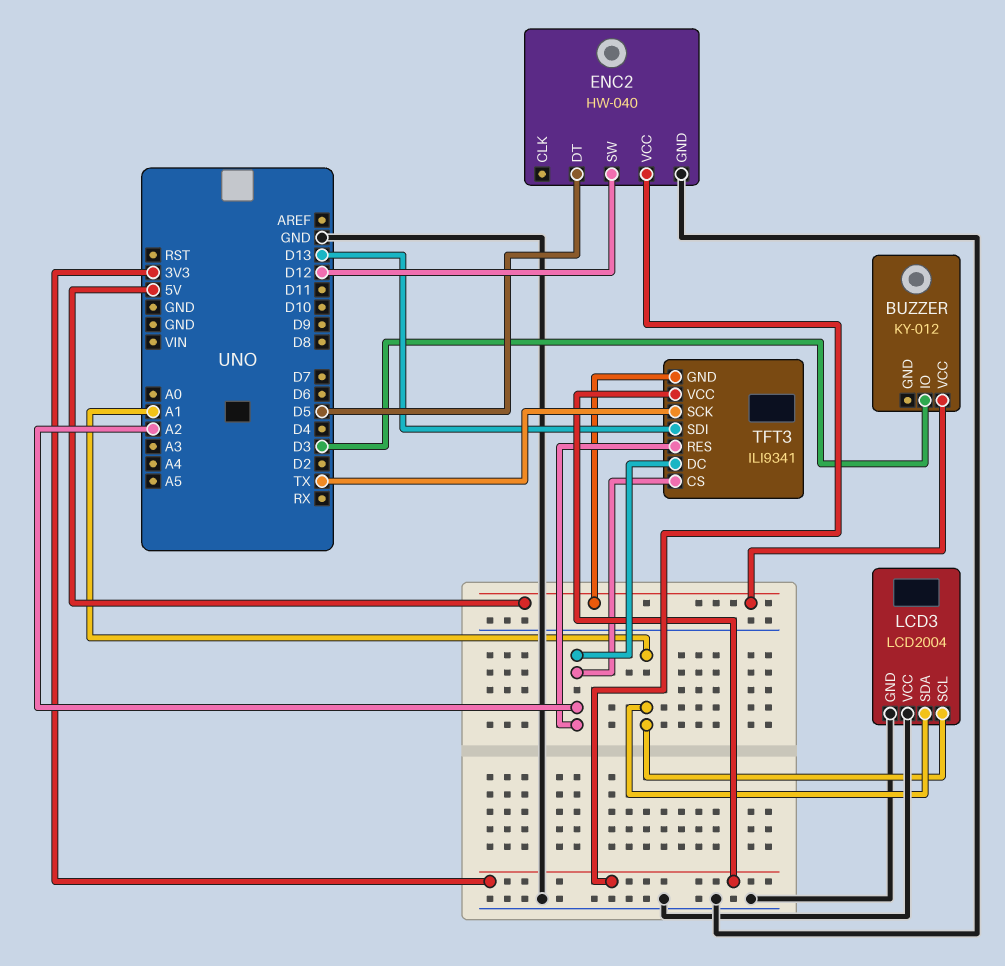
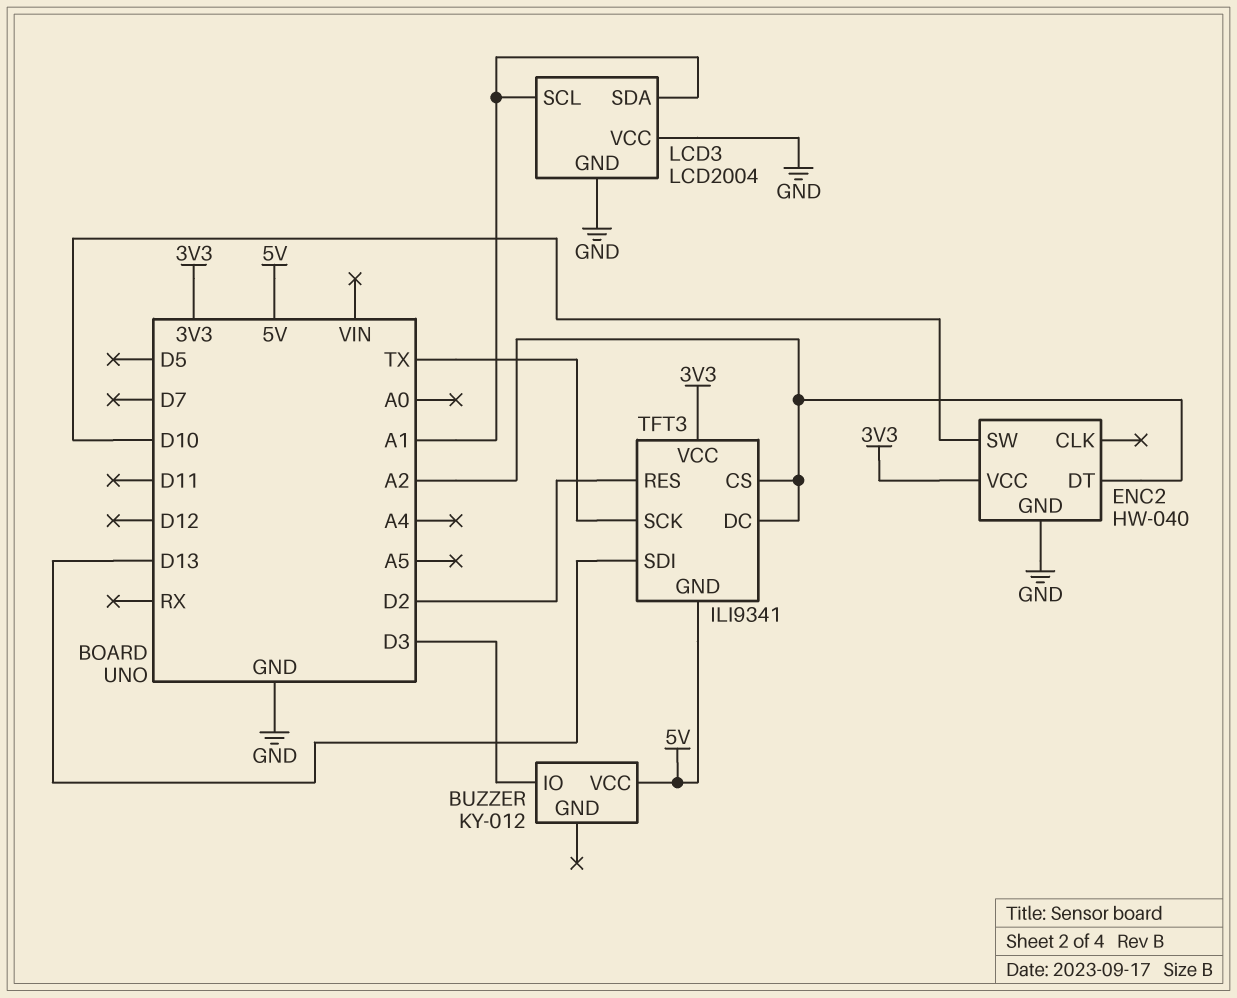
ENC2 pin DT: D5 -> A2
ENC2 pin SW: D12 -> D10
TFT3 pin RES: A2 -> D2

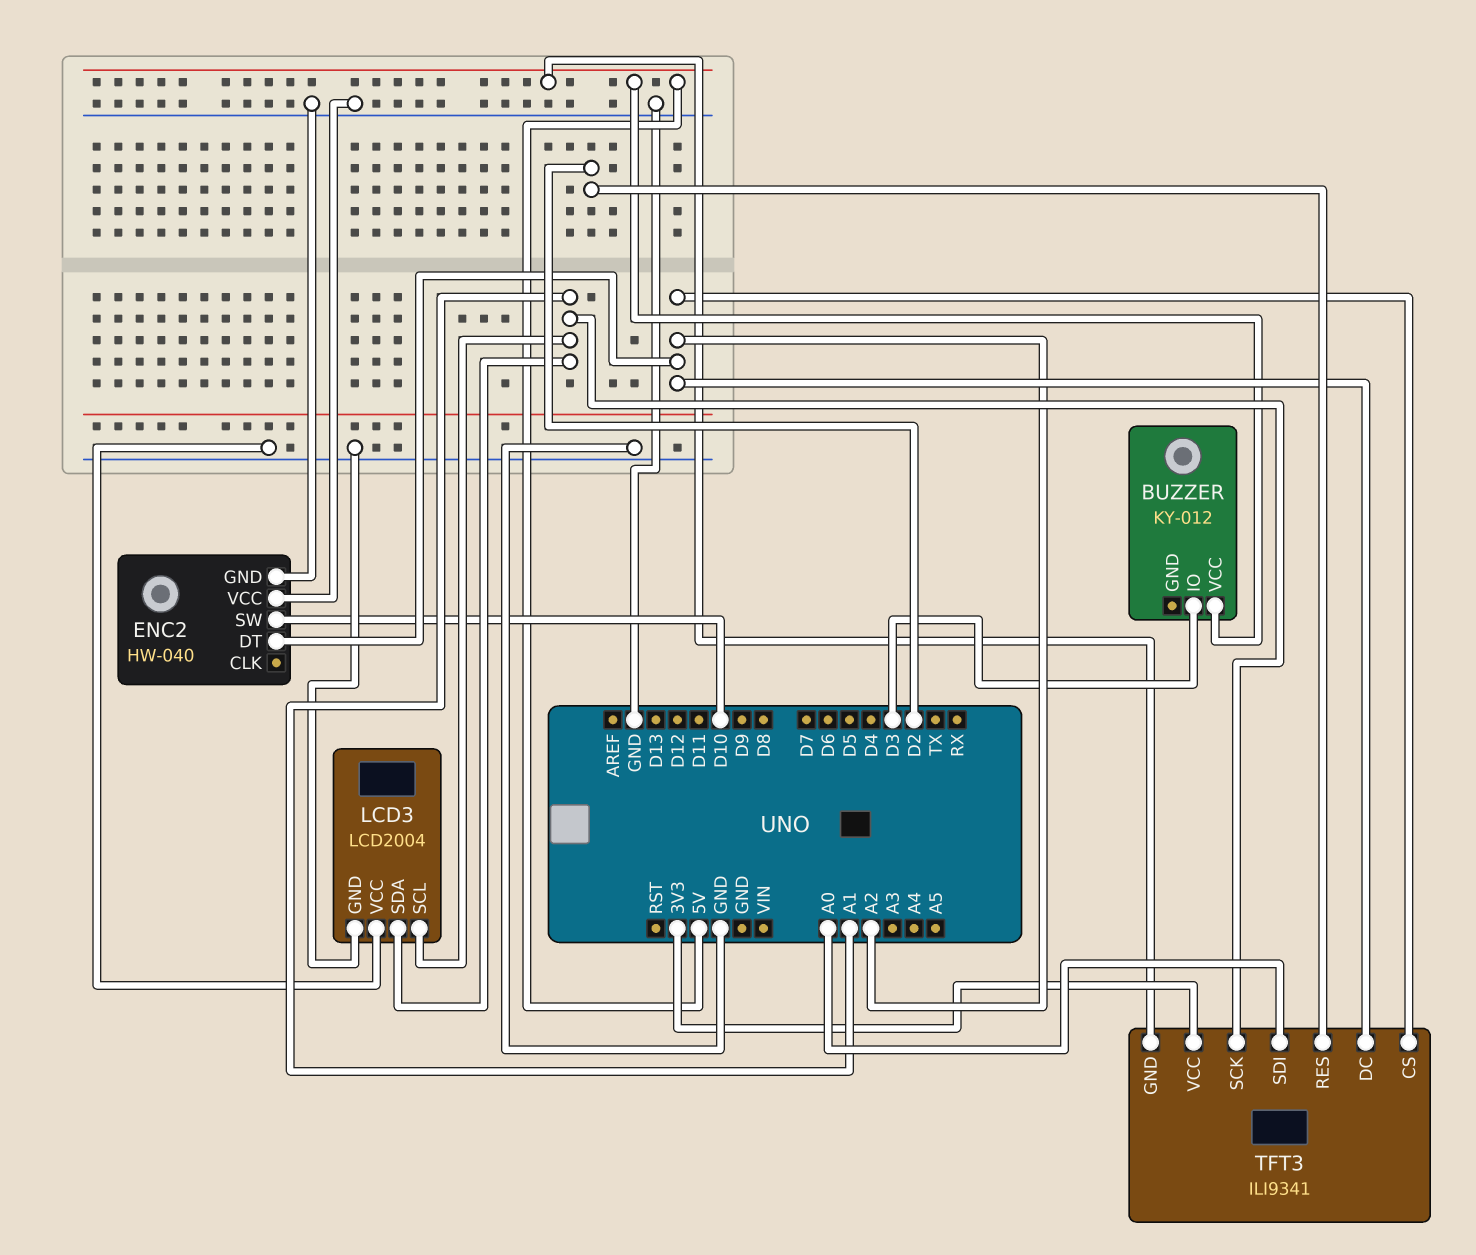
ENC2 pin VCC: 3V3 -> GND
TFT3 pin SCK: TX -> A1
TFT3 pin SDI: D13 -> A0

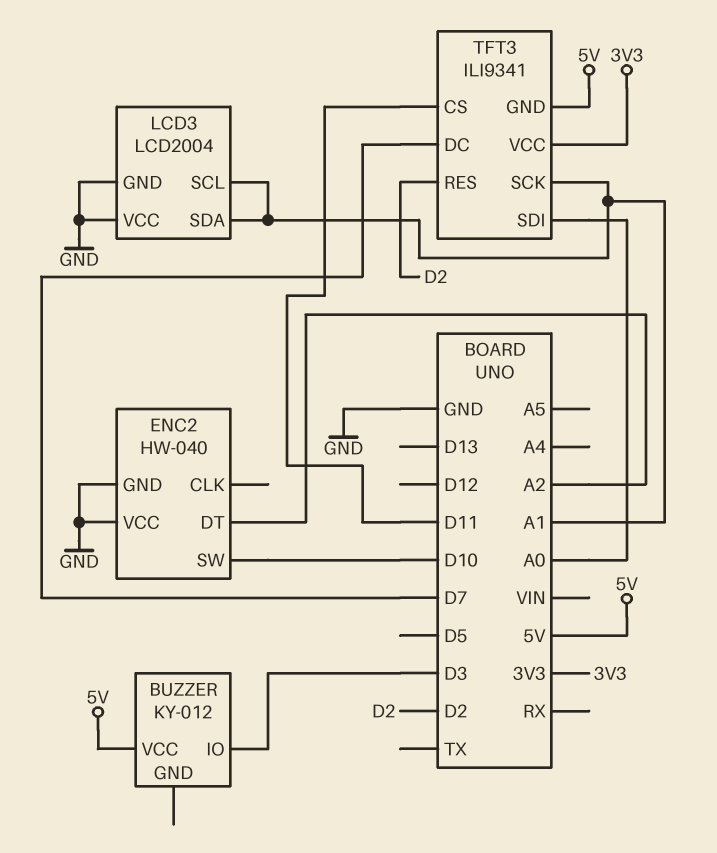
TFT3 pin CS: A2 -> D11
TFT3 pin DC: A2 -> D7

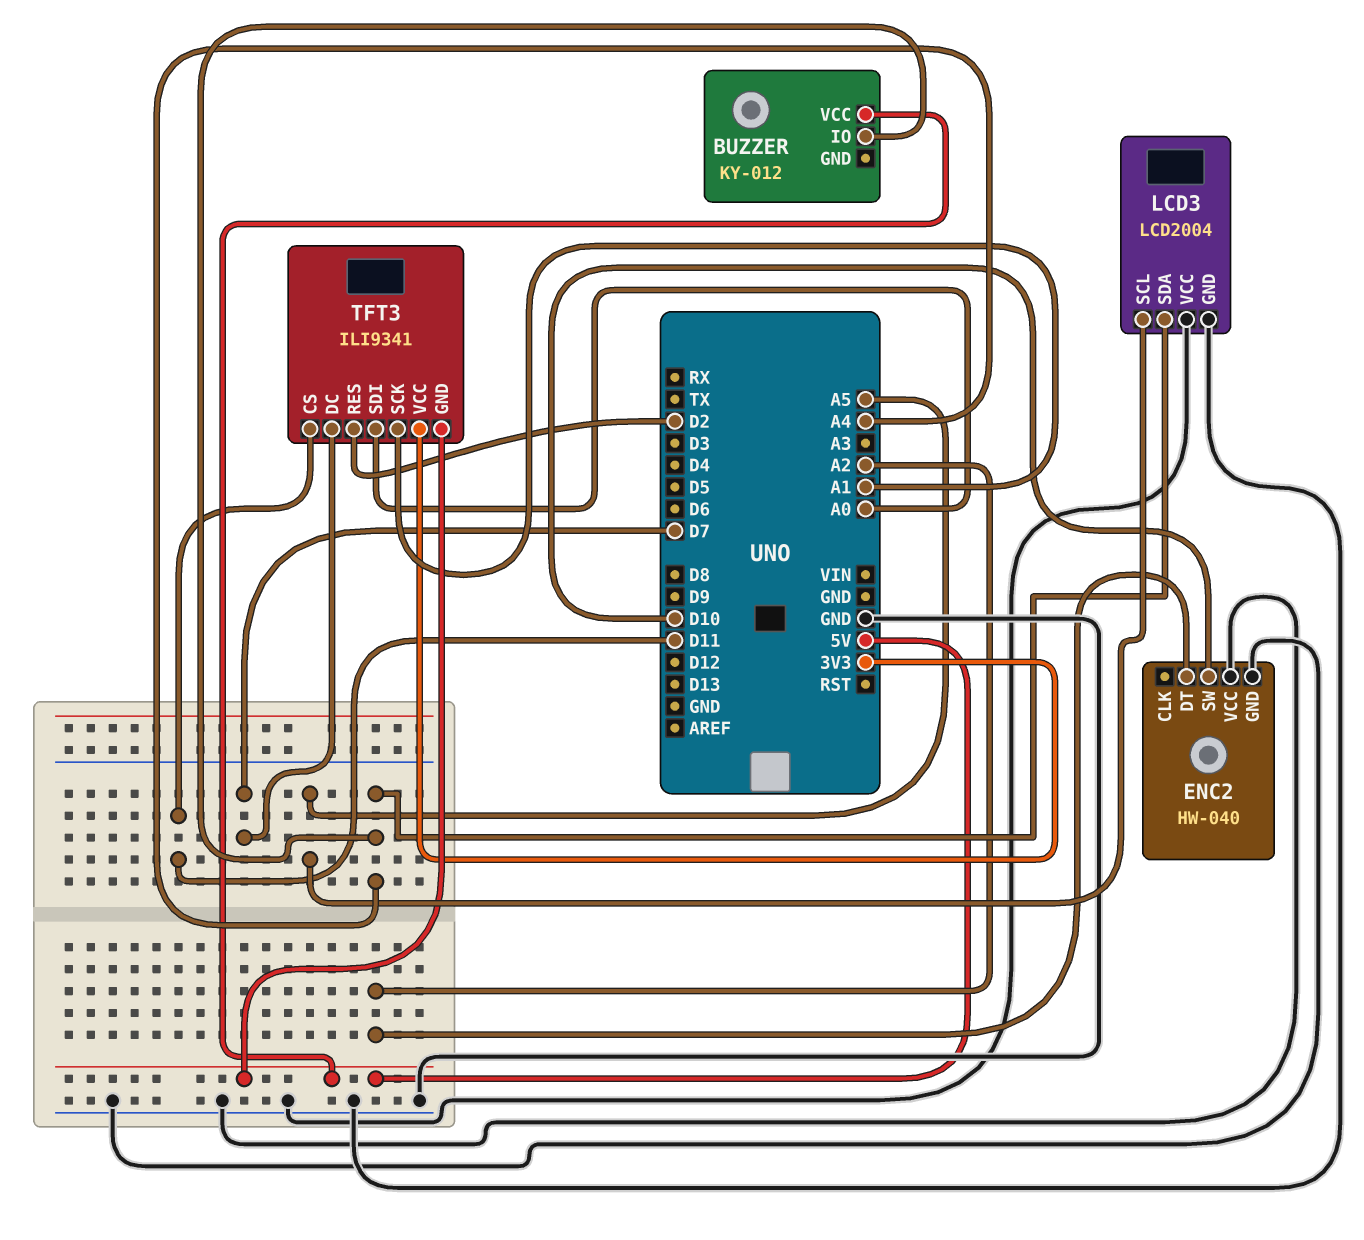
BUZZER pin IO: D3 -> A4
LCD3 pin SCL: A1 -> A5
LCD3 pin SDA: A1 -> A4

